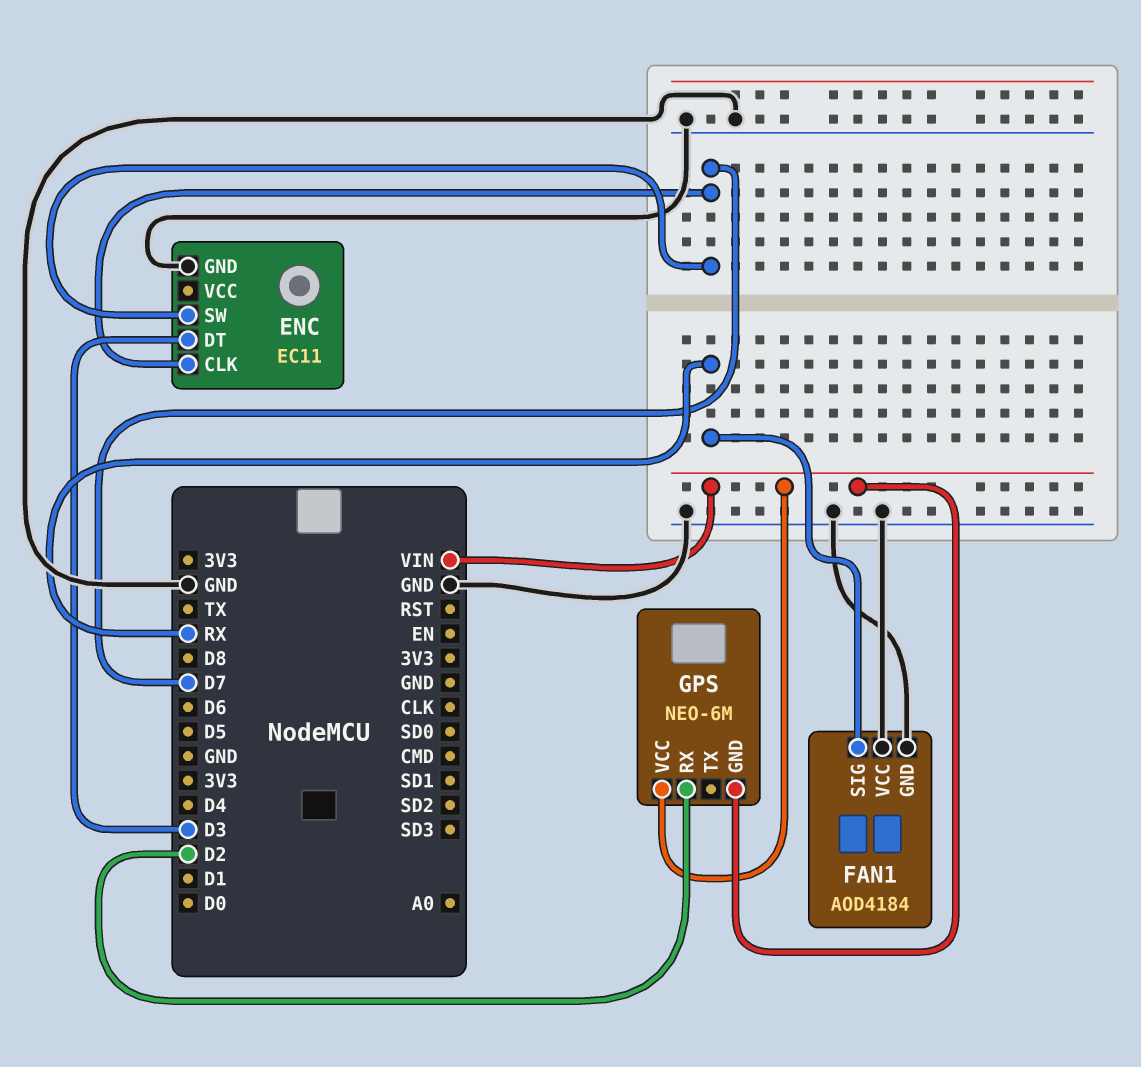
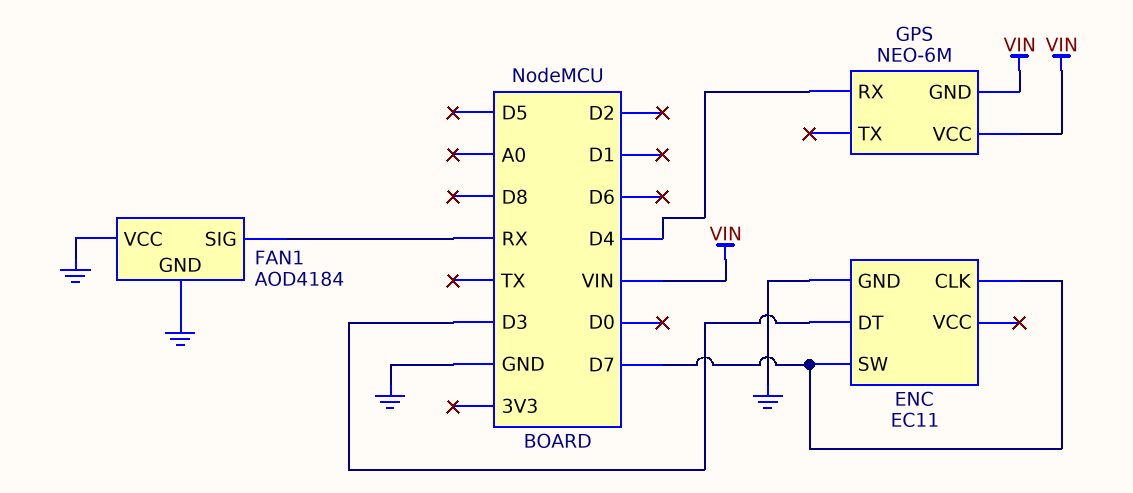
GPS pin RX: D2 -> D4

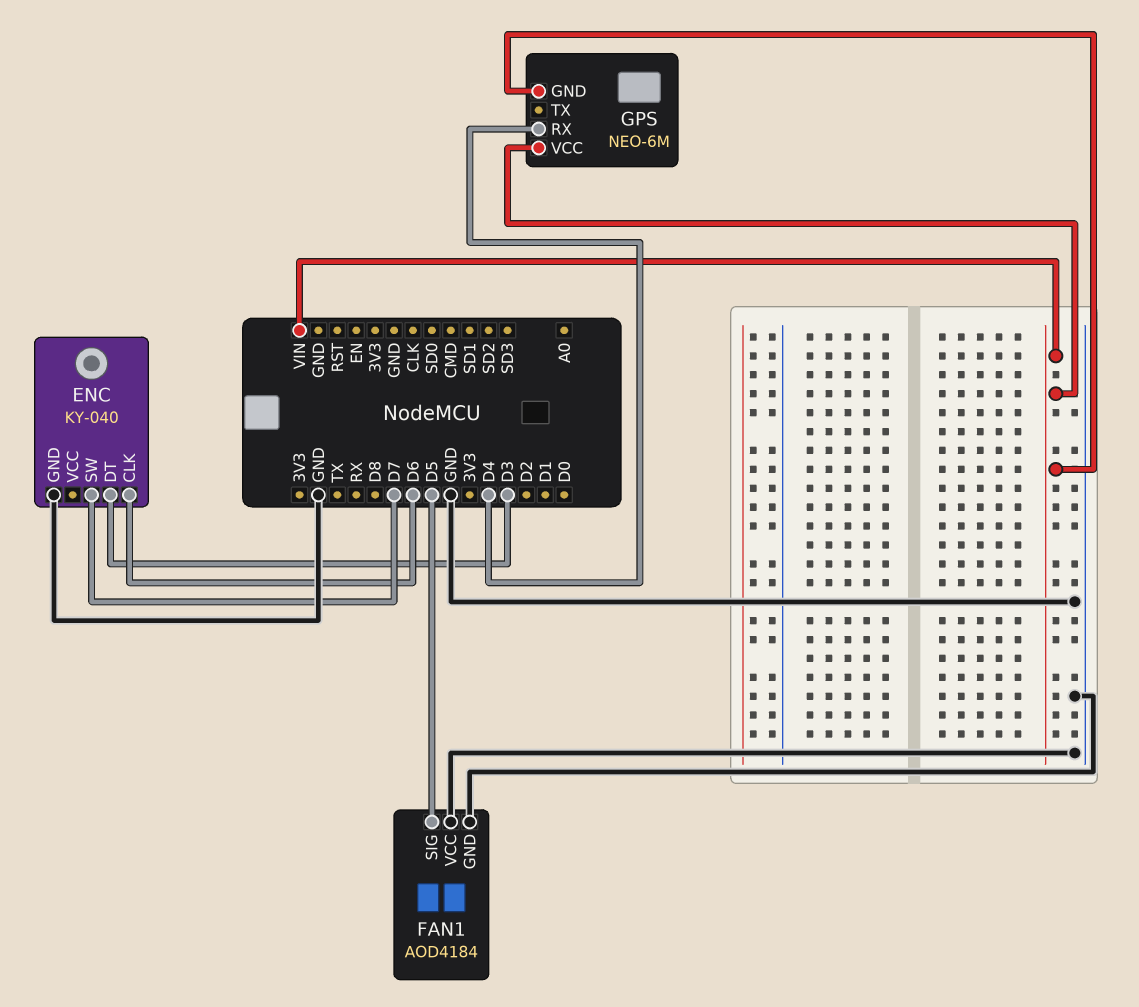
ENC: EC11 -> KY-040
ENC pin CLK: D7 -> D6
FAN1 pin SIG: RX -> D5

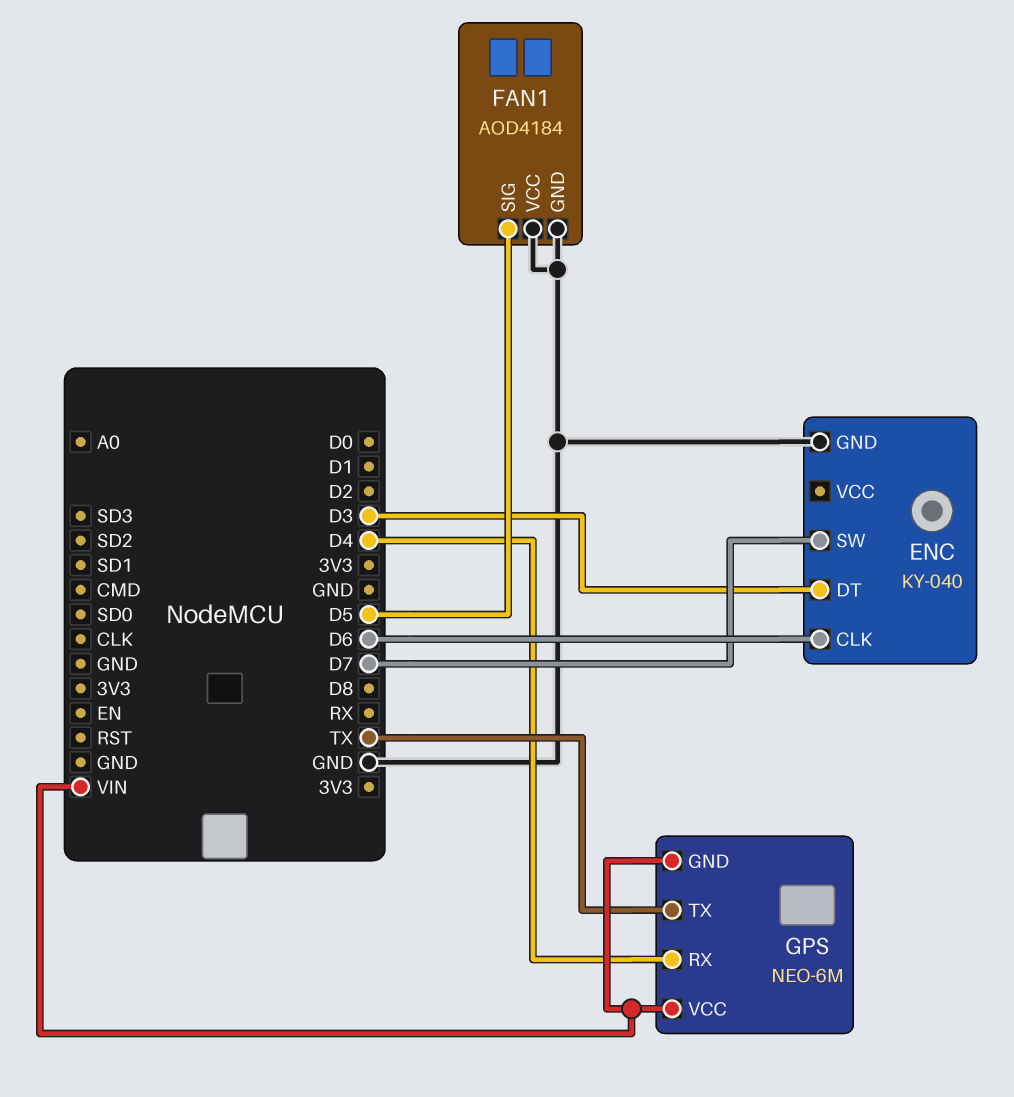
GPS pin TX: none -> TX

